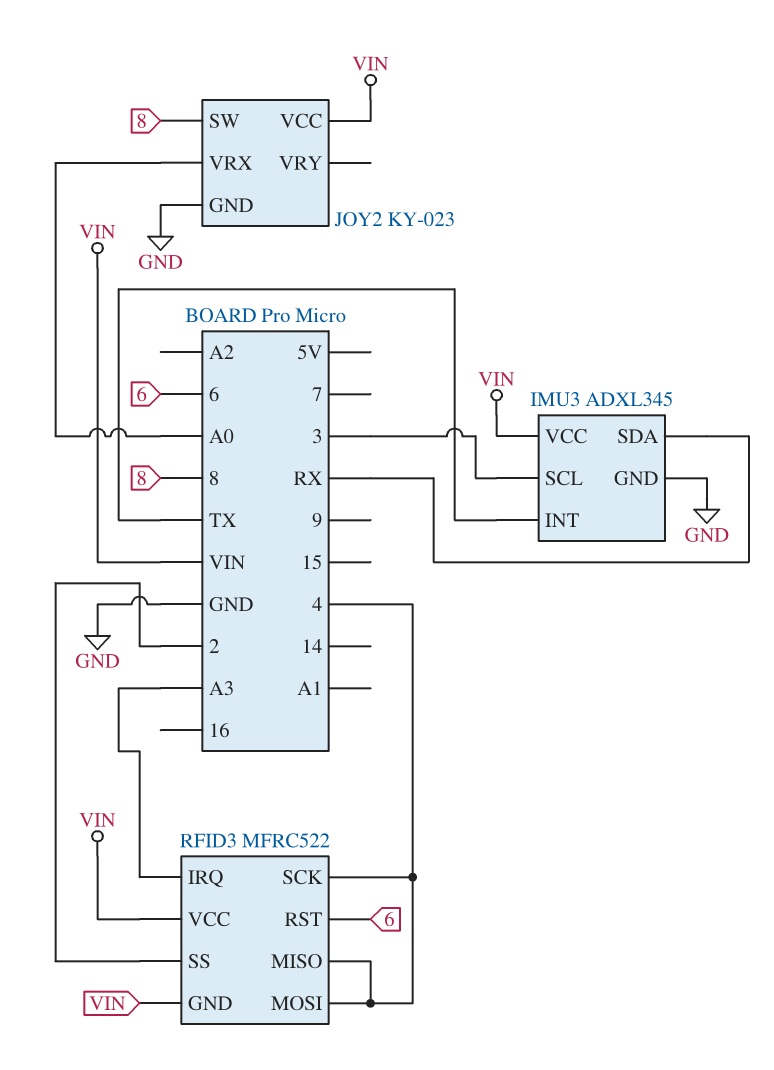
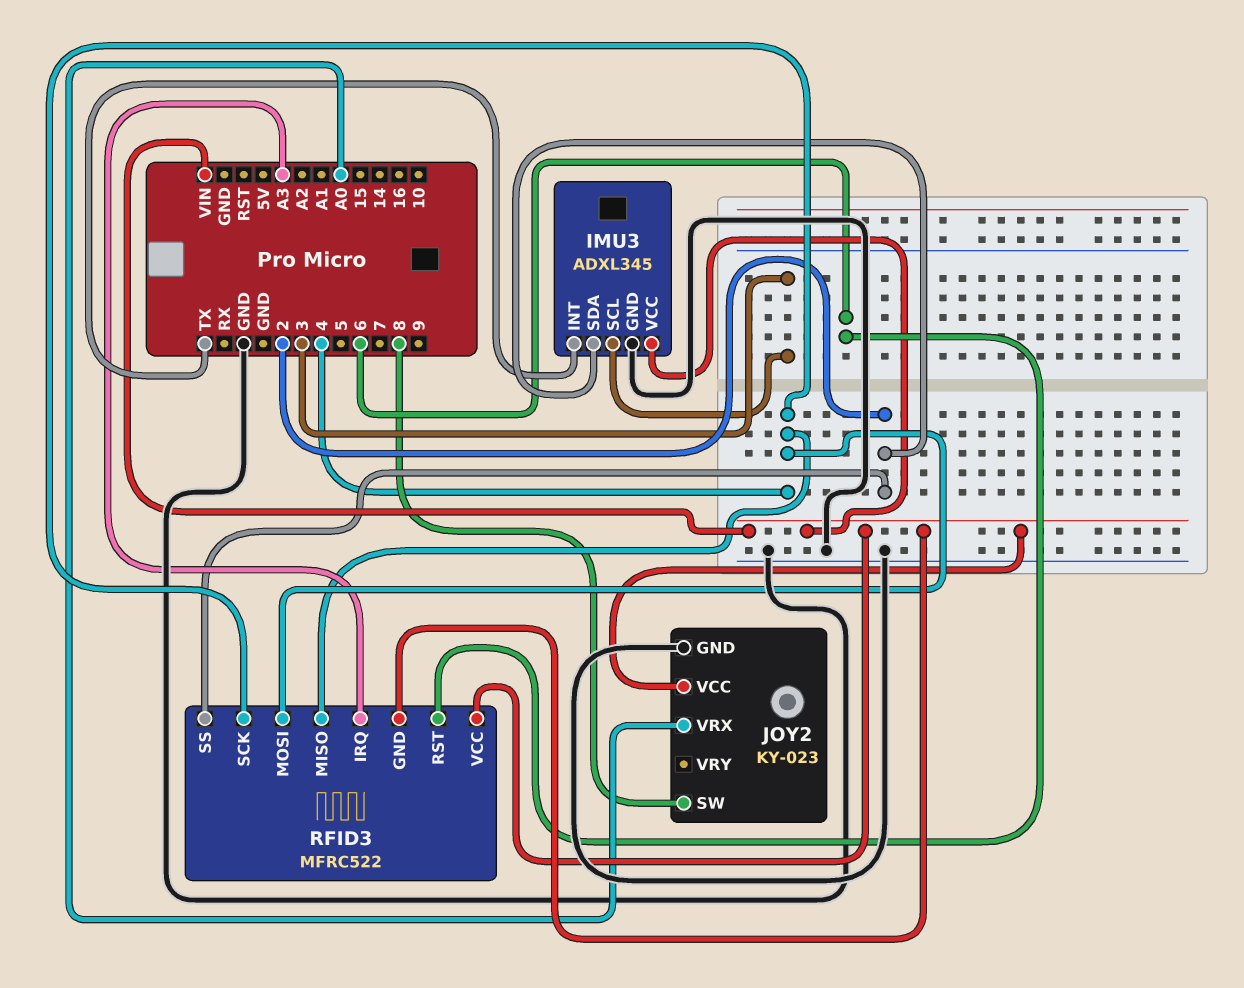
IMU3 pin SDA: RX -> 2

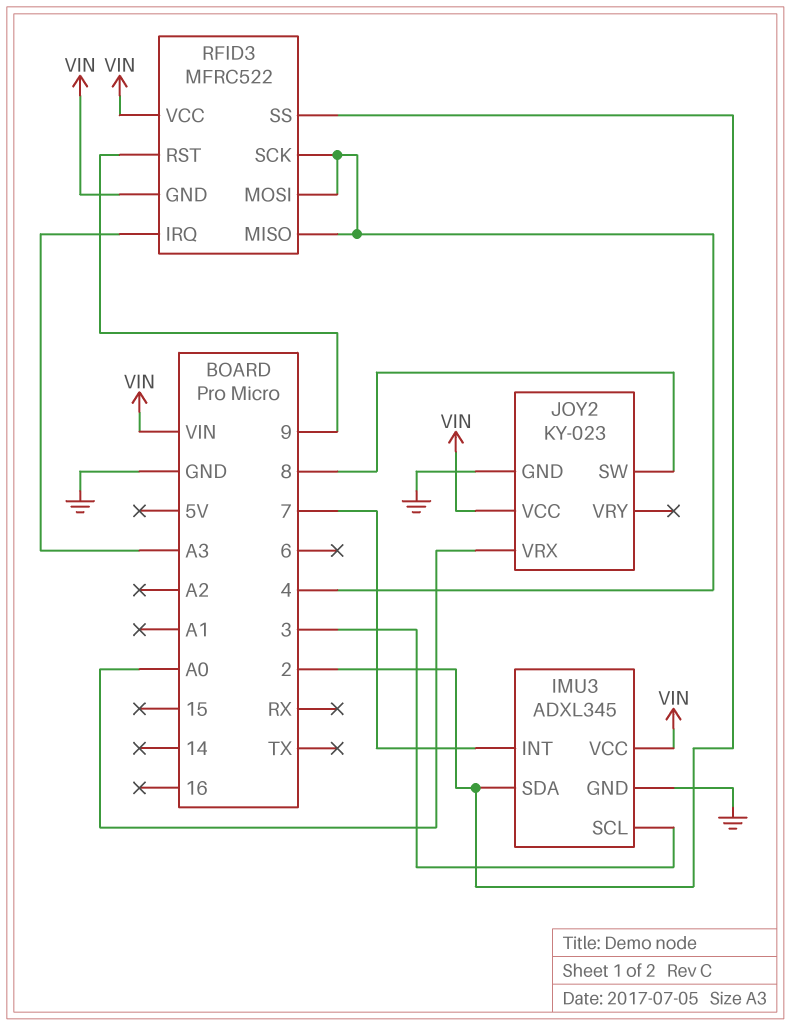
IMU3 pin INT: TX -> 7
RFID3 pin RST: 6 -> 9

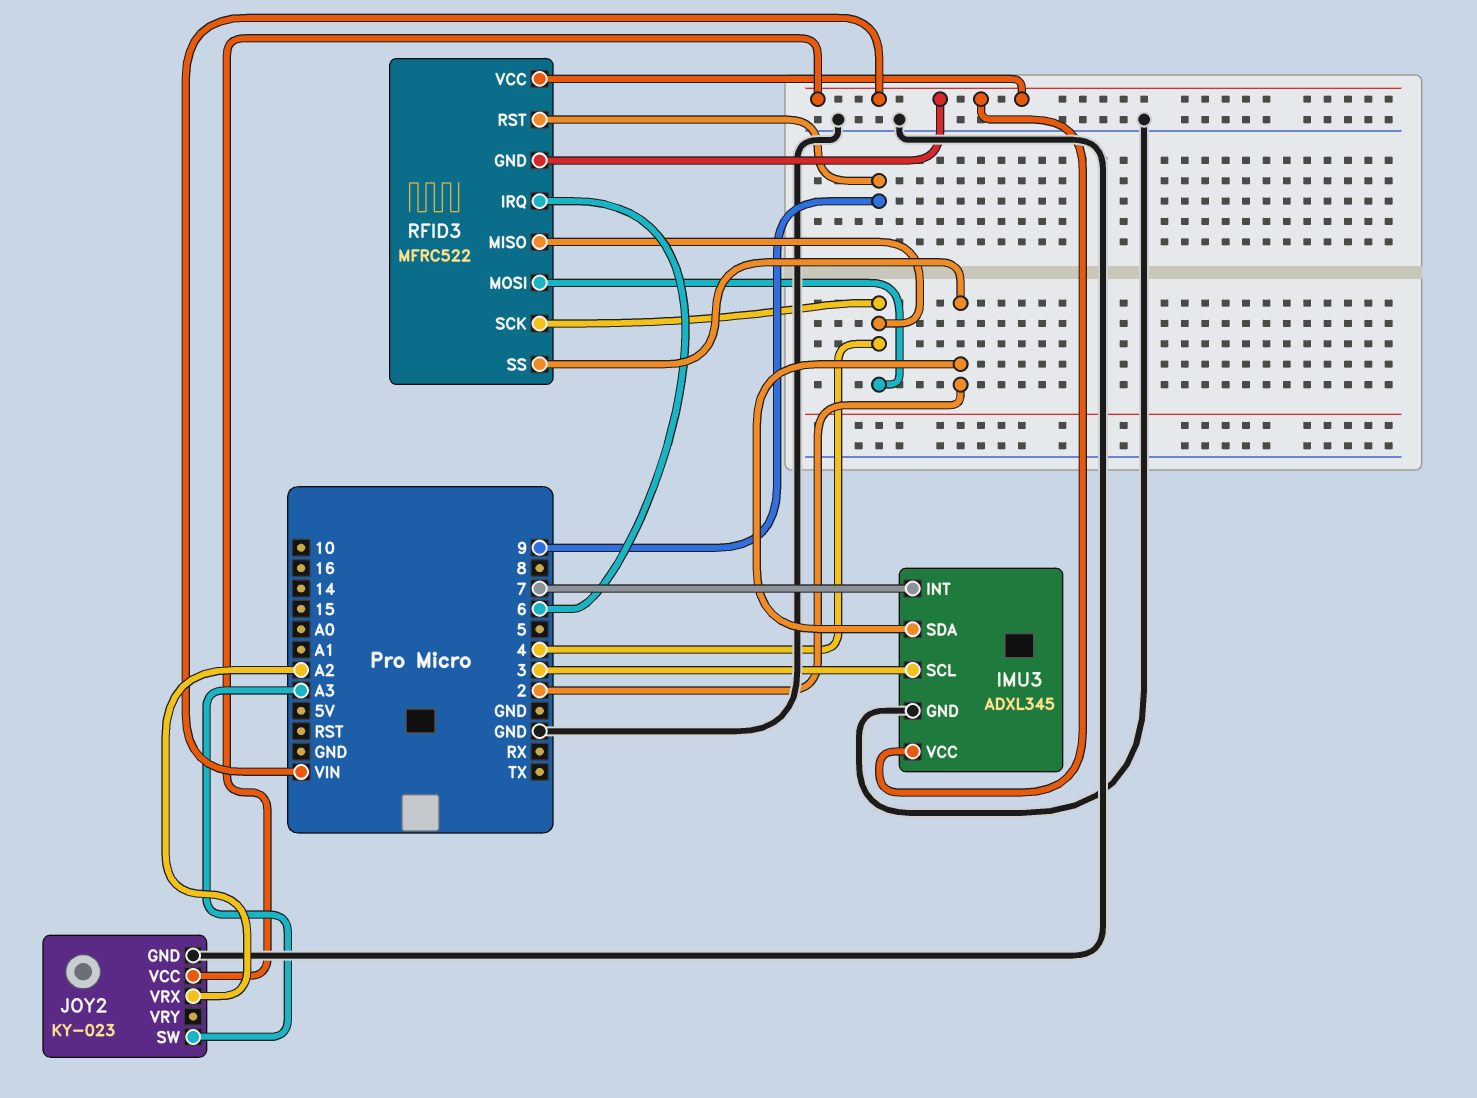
JOY2 pin SW: 8 -> A3
JOY2 pin VRX: A0 -> A2
RFID3 pin IRQ: A3 -> 6

